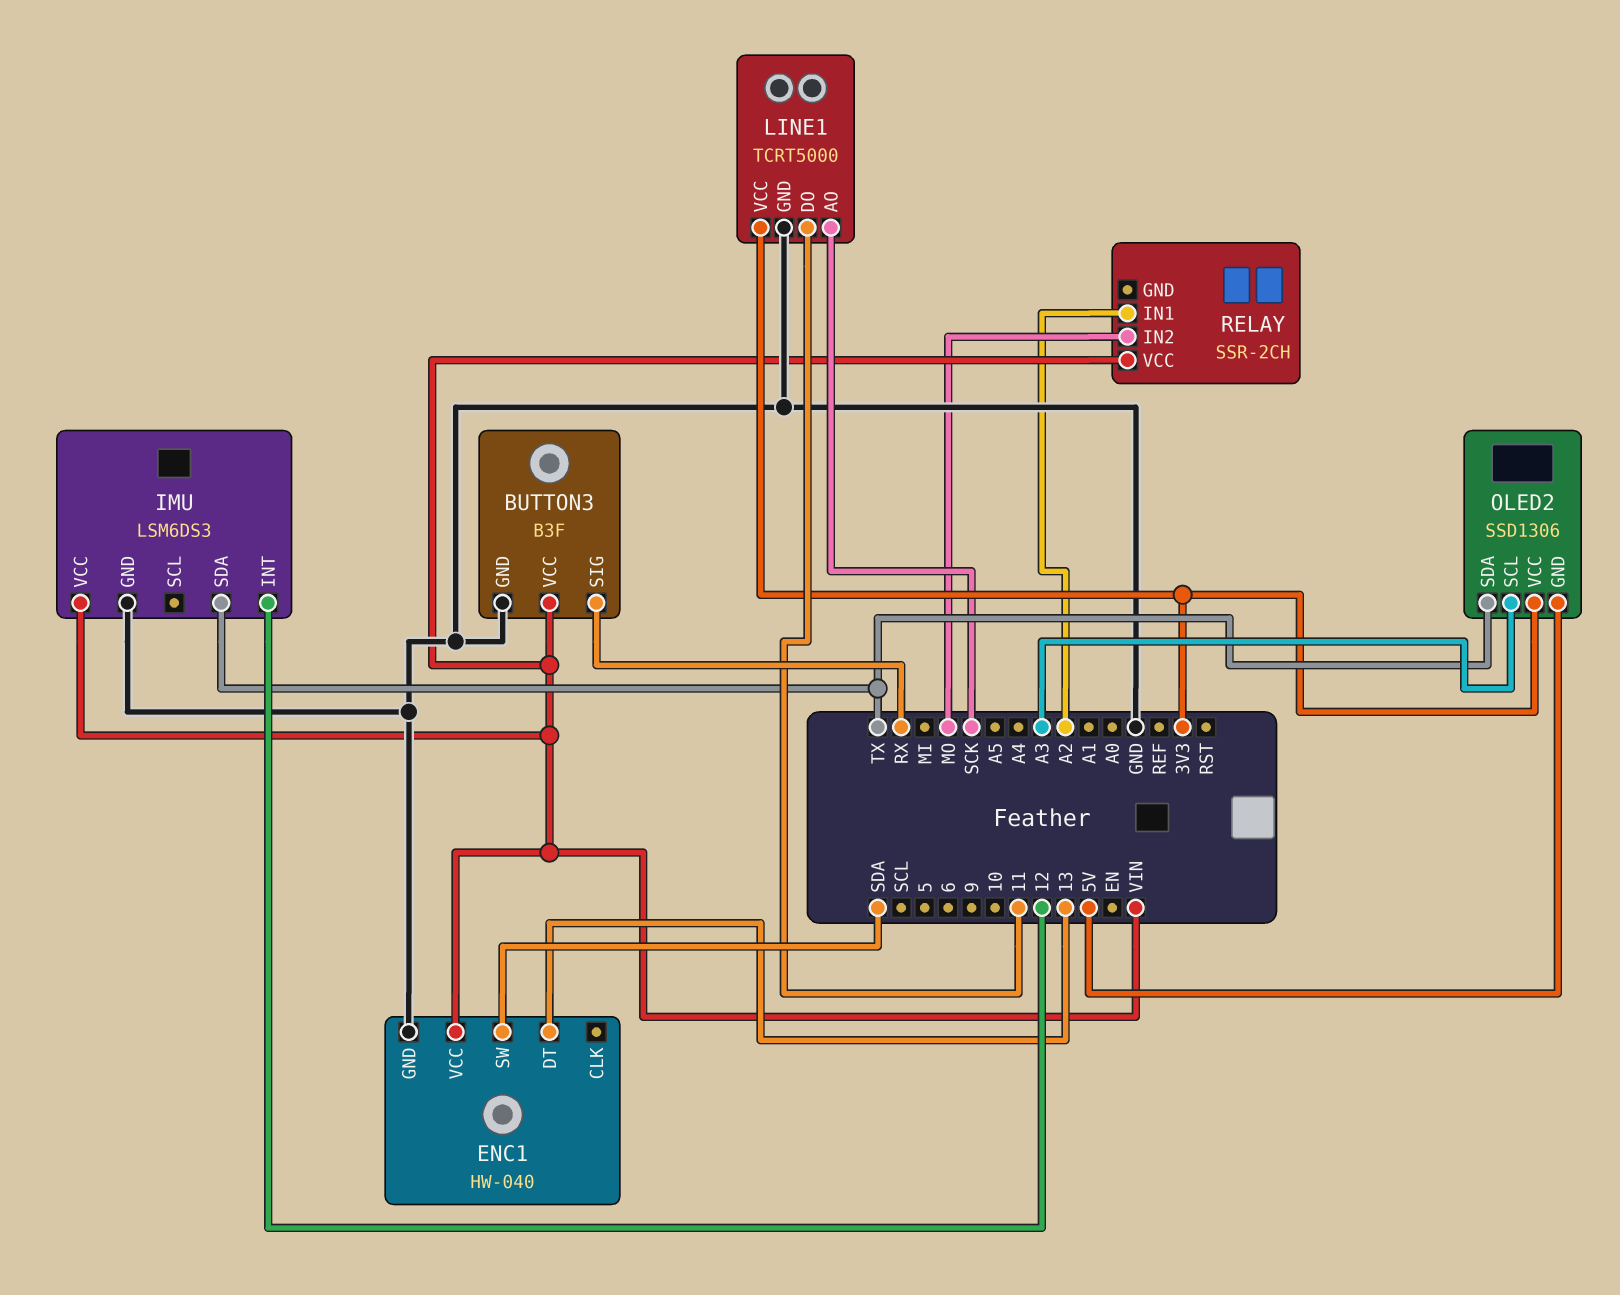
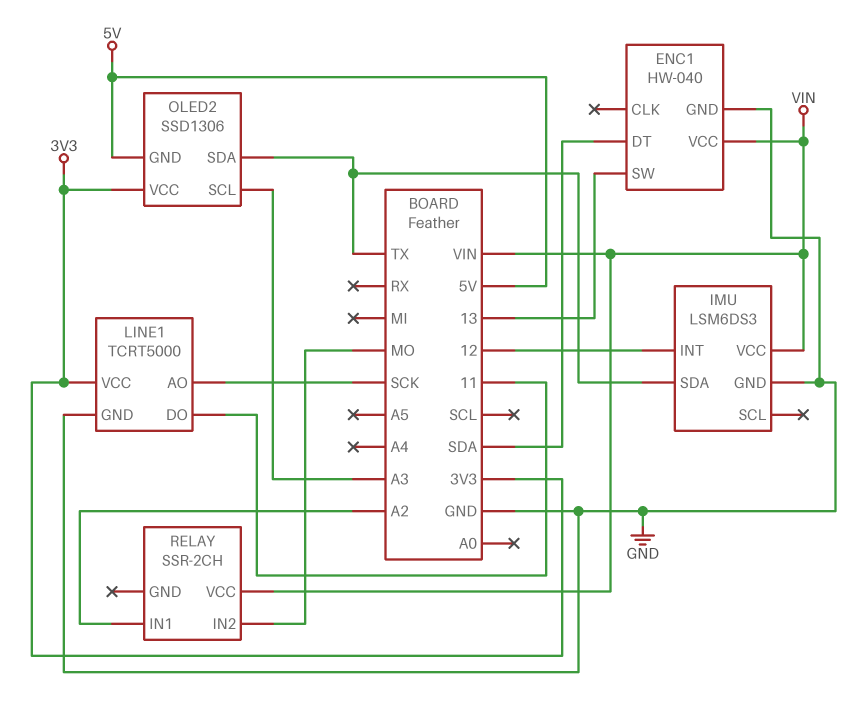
BUTTON3: B3F -> none
BUTTON3 pin GND: GND -> none
BUTTON3 pin SIG: RX -> none
BUTTON3 pin VCC: VIN -> none
ENC1 pin DT: 13 -> SDA
ENC1 pin SW: SDA -> 13

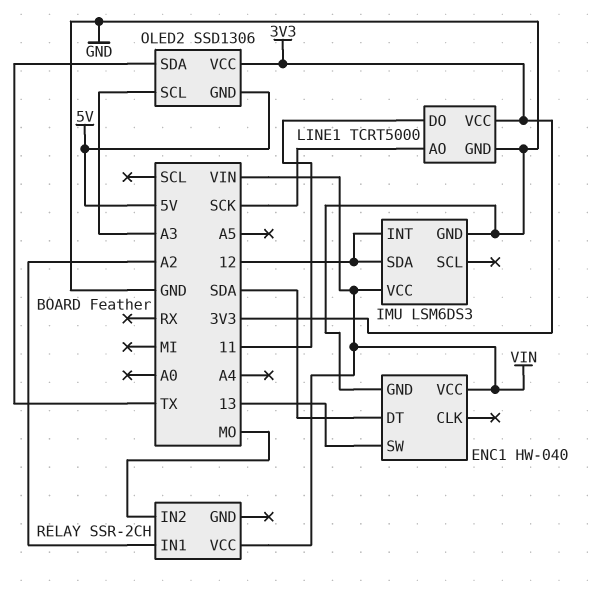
IMU pin SDA: TX -> 12

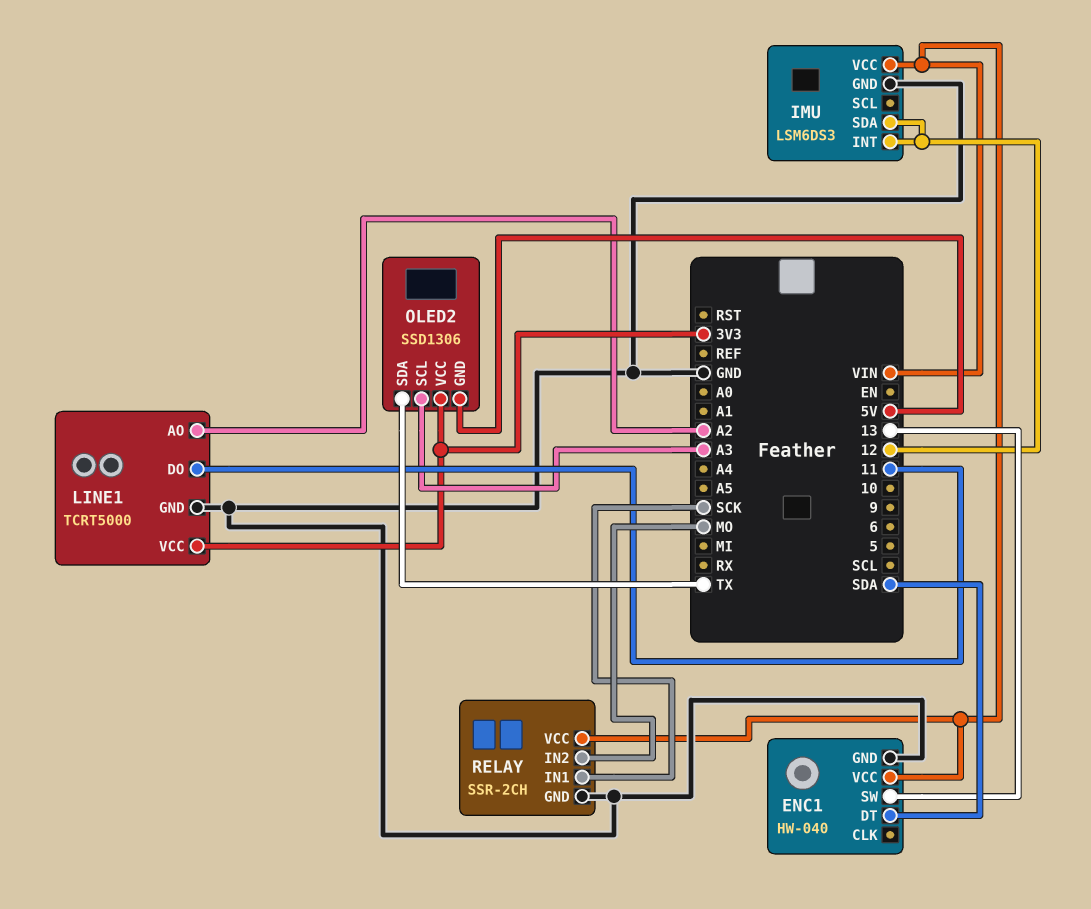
LINE1 pin AO: SCK -> A2
RELAY pin GND: none -> GND
RELAY pin IN1: A2 -> SCK

